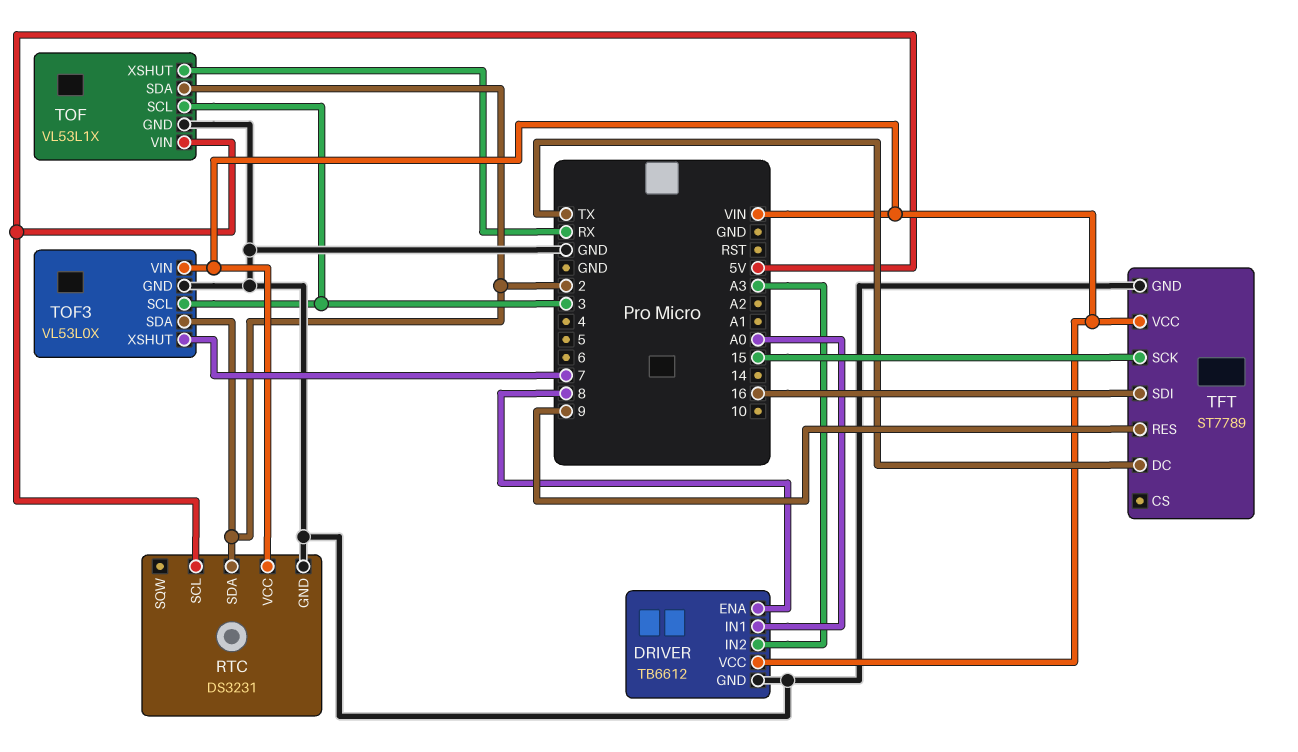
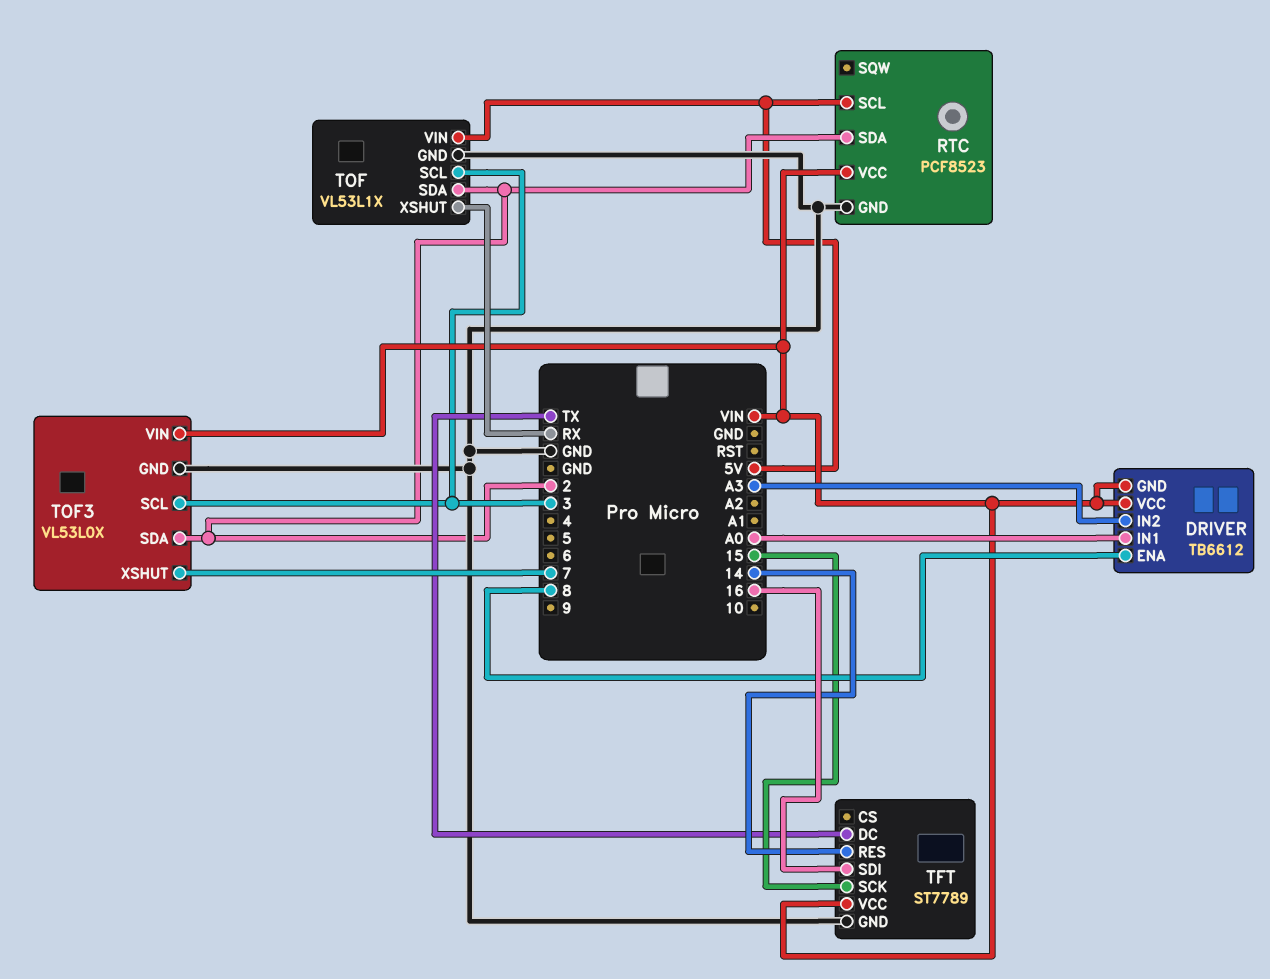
DRIVER pin GND: GND -> VIN
RTC: DS3231 -> PCF8523
TFT pin RES: 9 -> 14

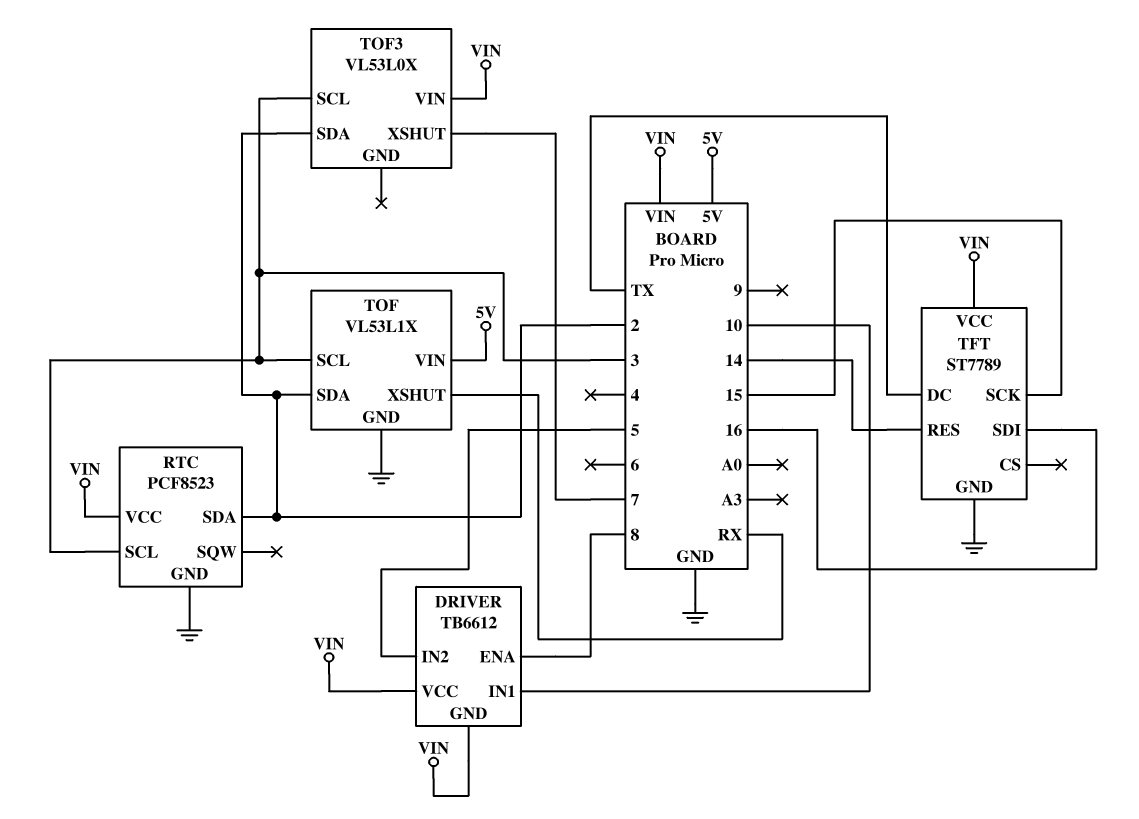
DRIVER pin IN1: A0 -> 10
DRIVER pin IN2: A3 -> 5
RTC pin SCL: 5V -> 3
TOF3 pin GND: GND -> none

